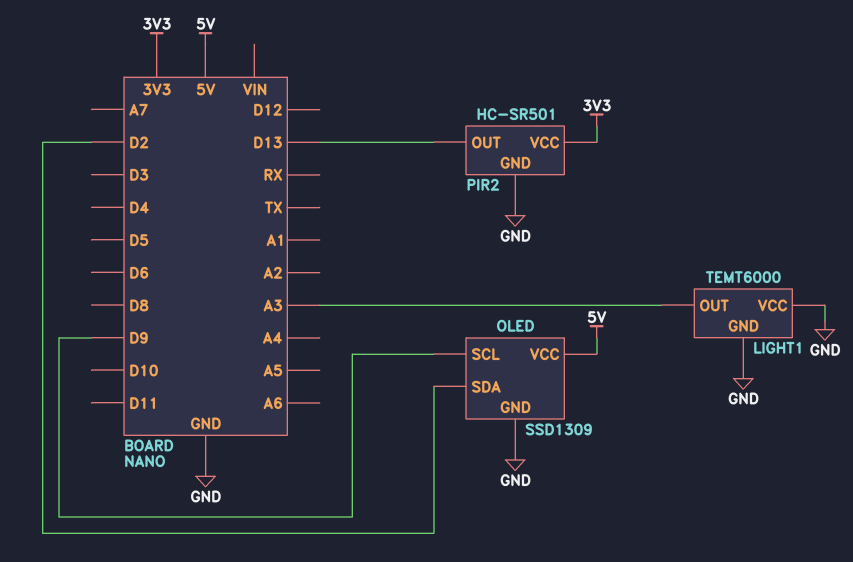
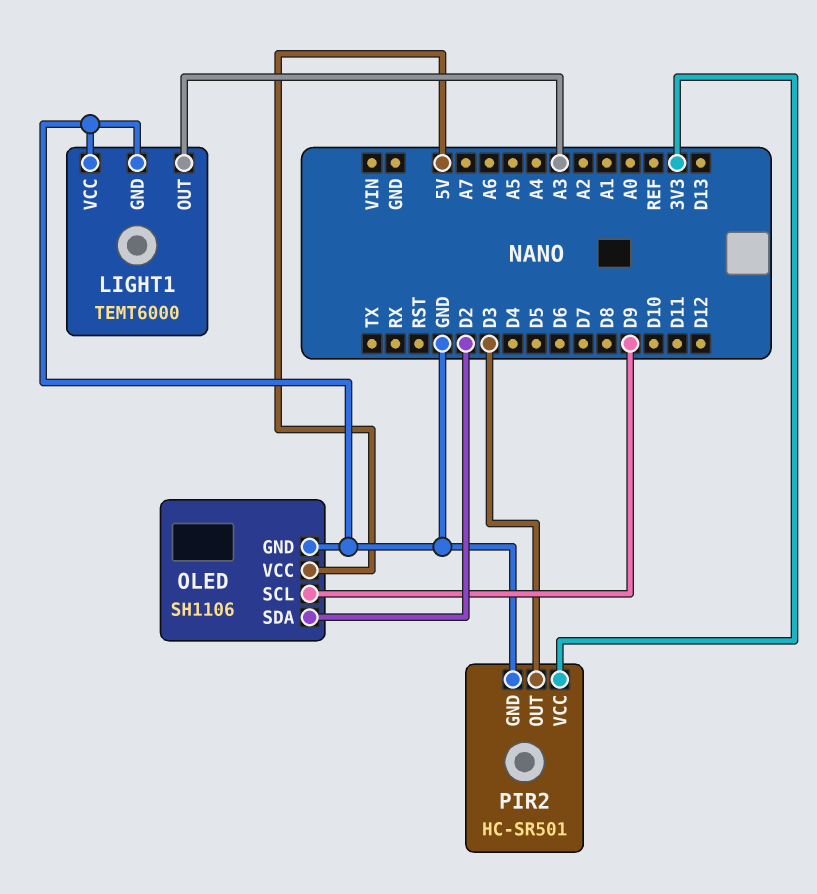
OLED: SSD1309 -> SH1106
PIR2 pin OUT: D13 -> D3

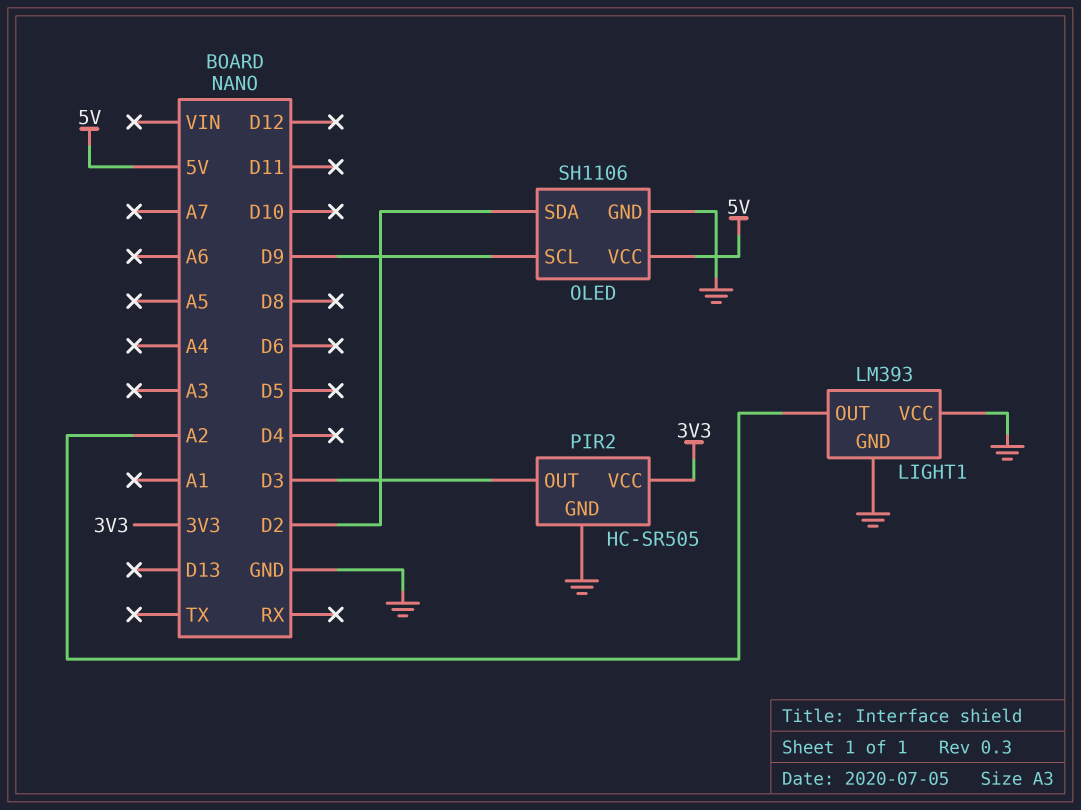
LIGHT1: TEMT6000 -> LM393
LIGHT1 pin OUT: A3 -> A2
PIR2: HC-SR501 -> HC-SR505

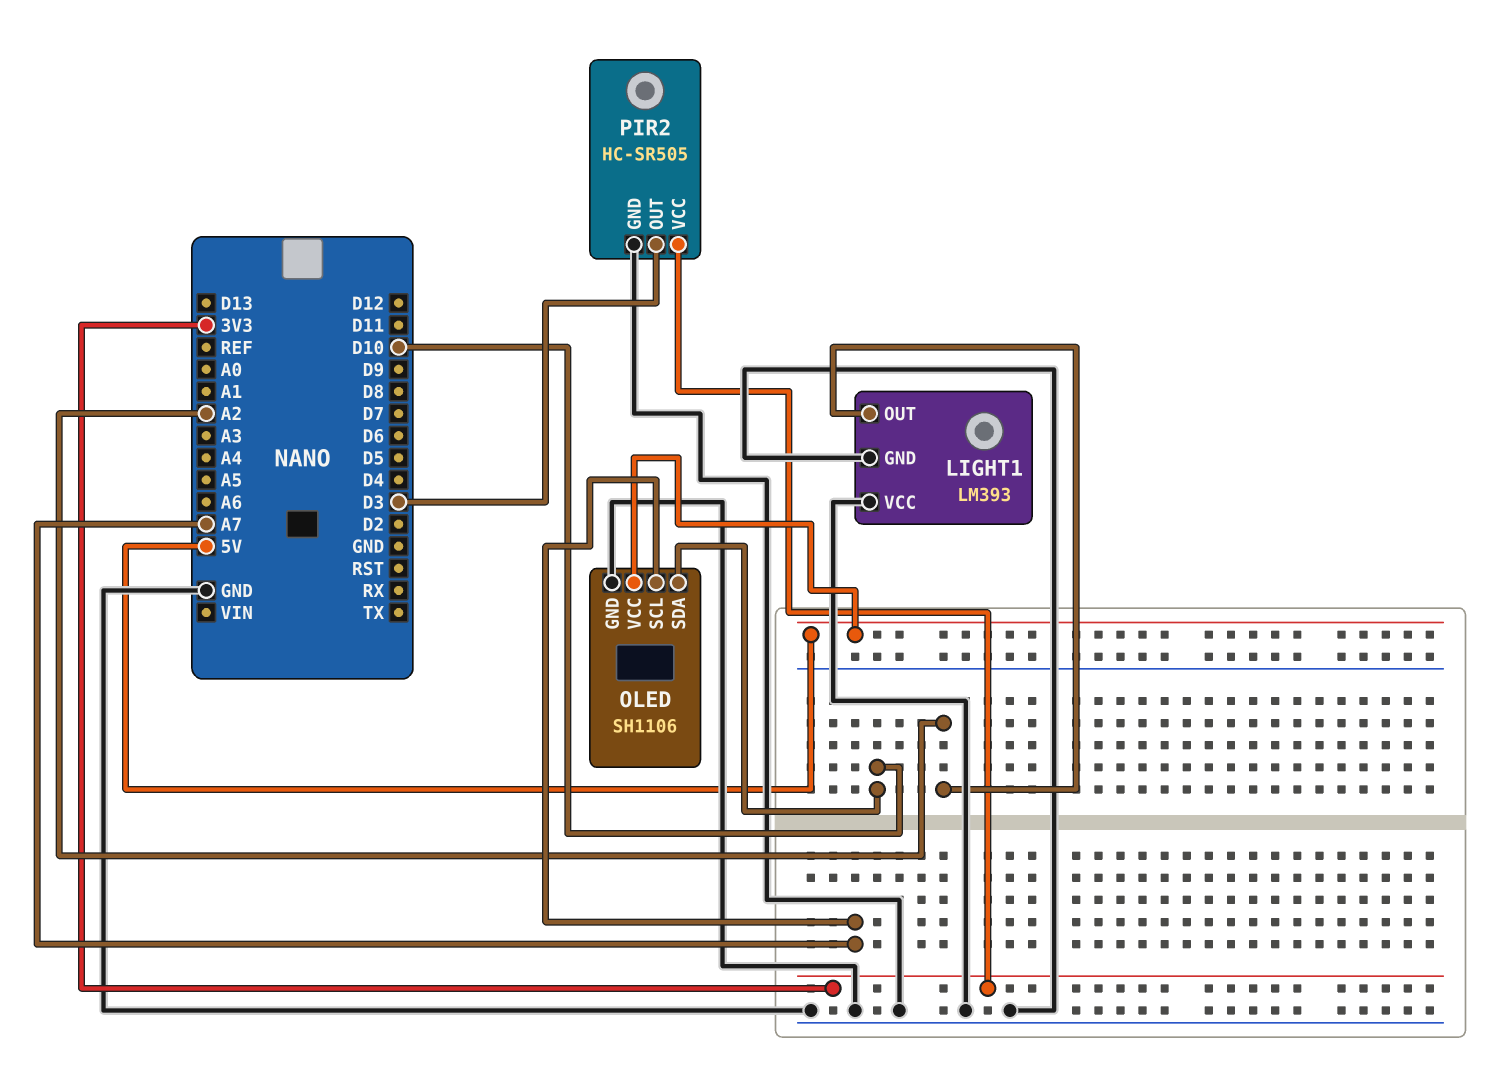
OLED pin SCL: D9 -> A7
OLED pin SDA: D2 -> D10

